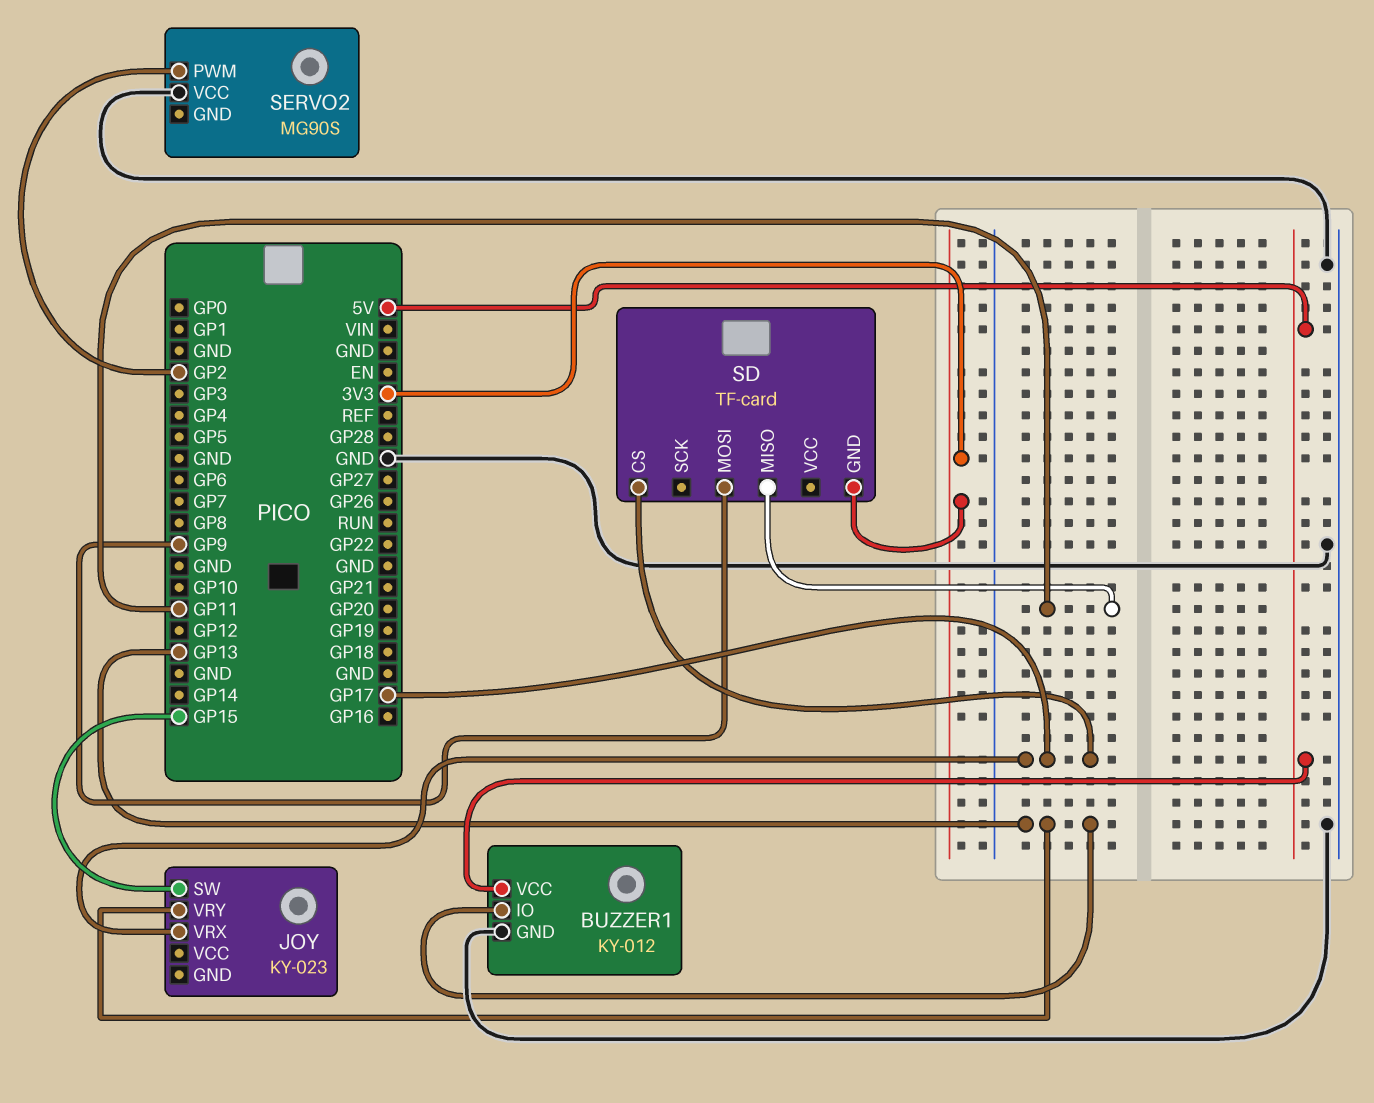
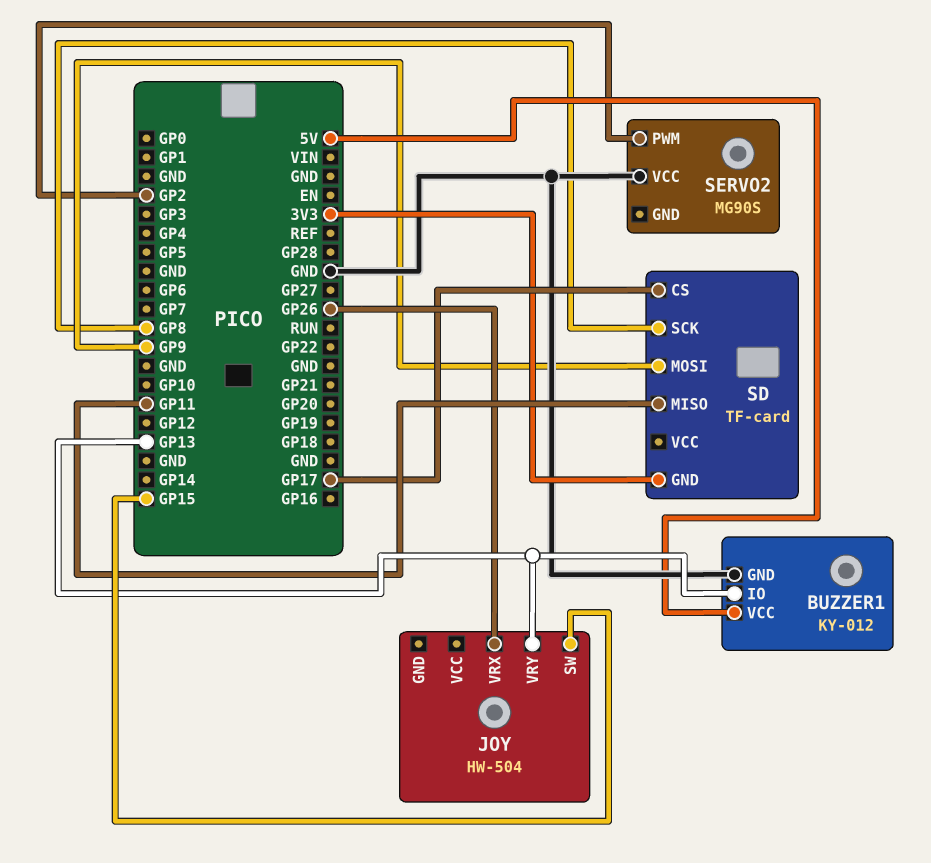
JOY: KY-023 -> HW-504
JOY pin VRX: GP17 -> GP26
SD pin SCK: none -> GP8

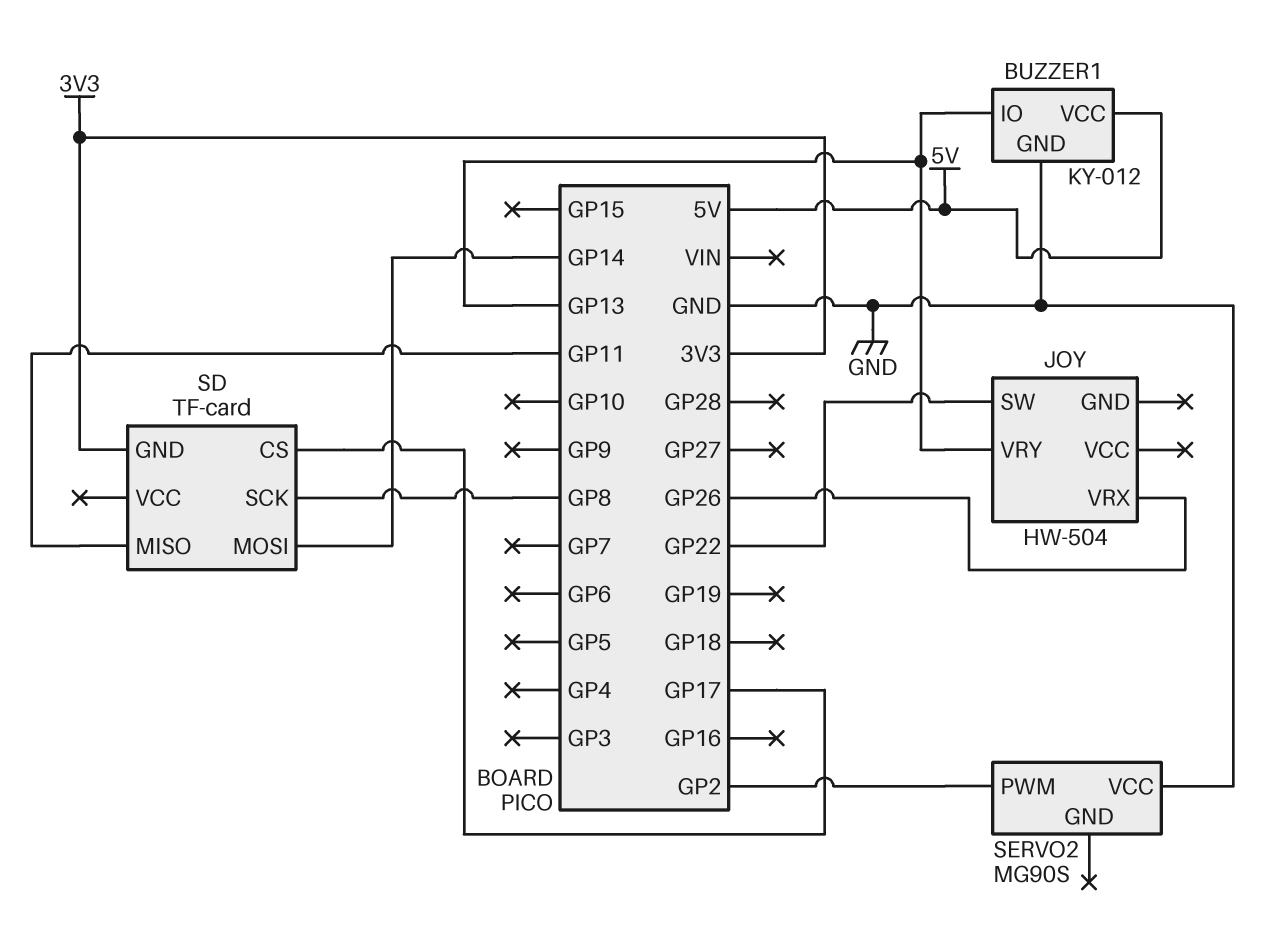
JOY pin SW: GP15 -> GP22
SD pin MOSI: GP9 -> GP14

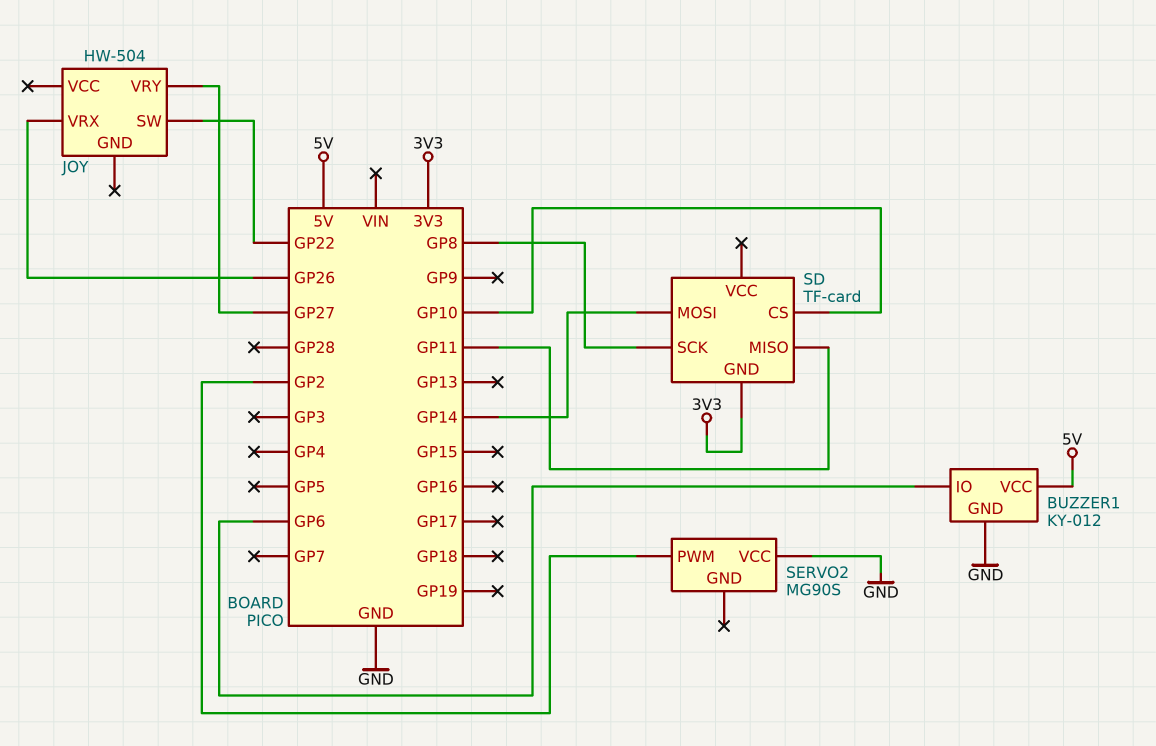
BUZZER1 pin IO: GP13 -> GP6
JOY pin VRY: GP13 -> GP27
SD pin CS: GP17 -> GP10

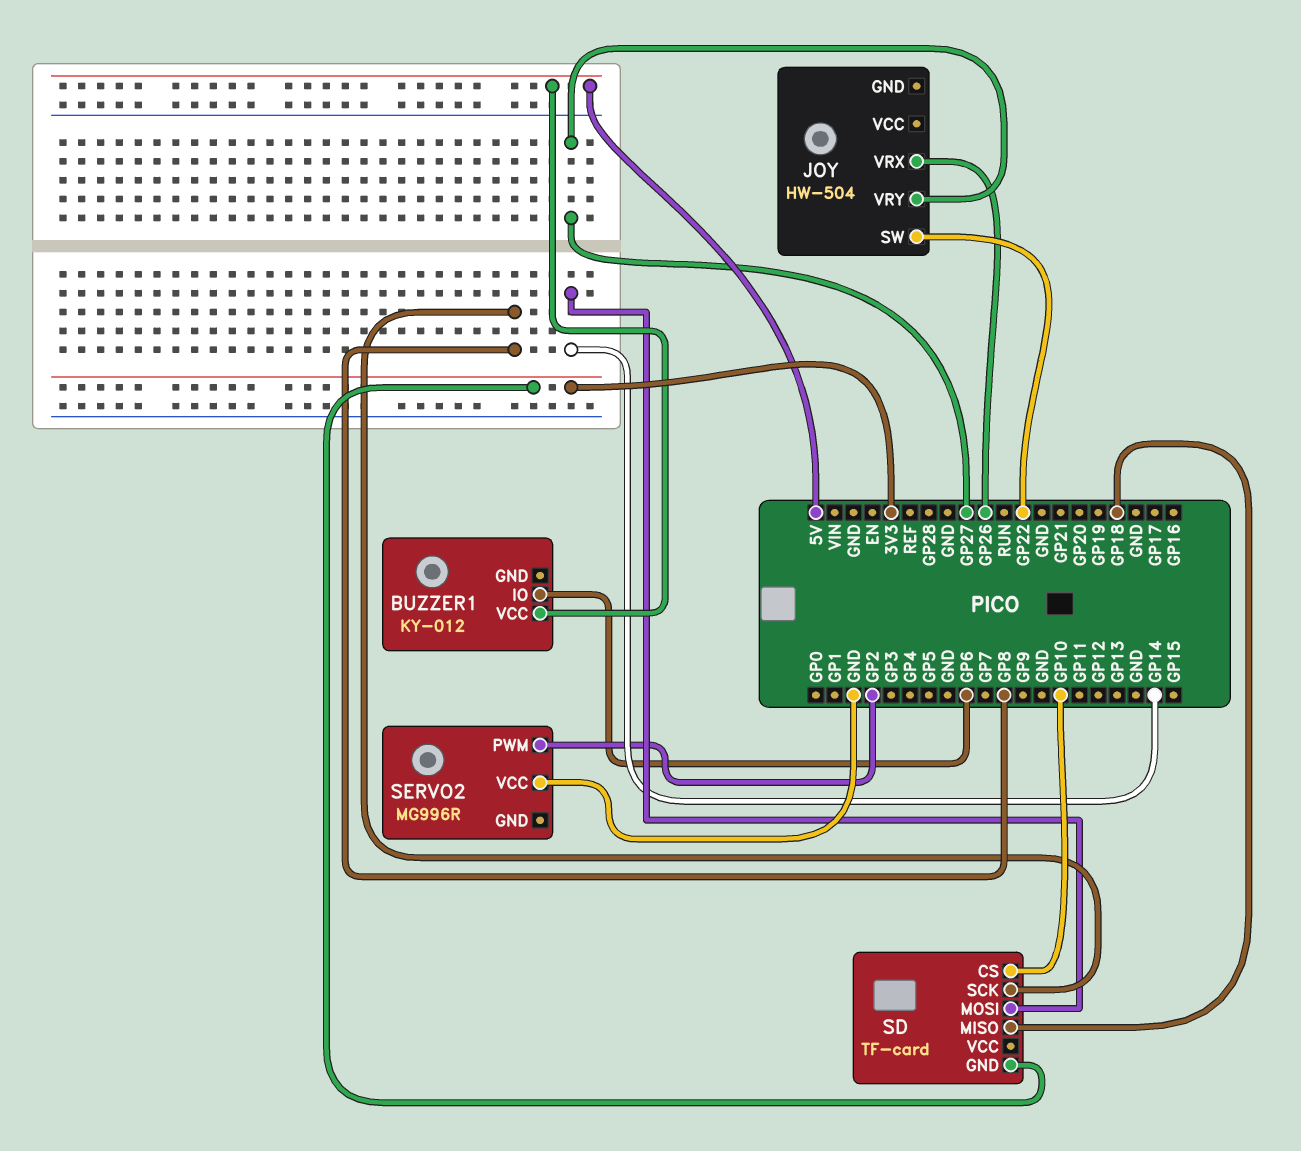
BUZZER1 pin GND: GND -> none
SD pin MISO: GP11 -> GP18
SERVO2: MG90S -> MG996R

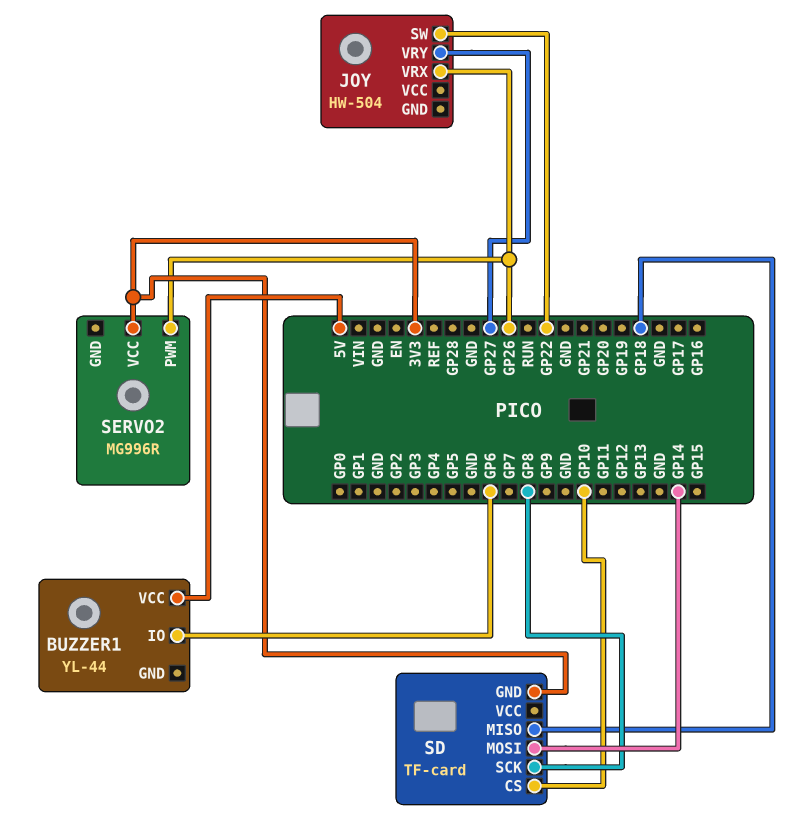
BUZZER1: KY-012 -> YL-44
SERVO2 pin PWM: GP2 -> GP26
SERVO2 pin VCC: GND -> 3V3

